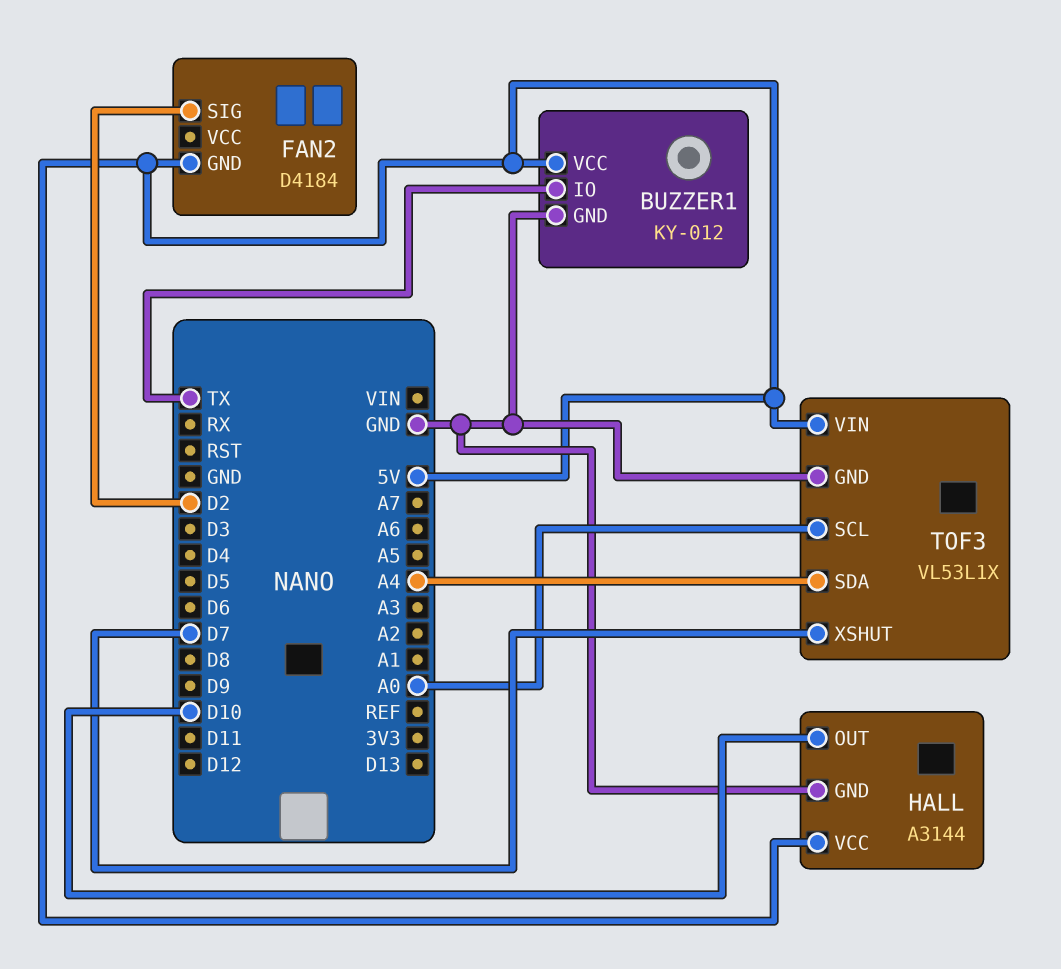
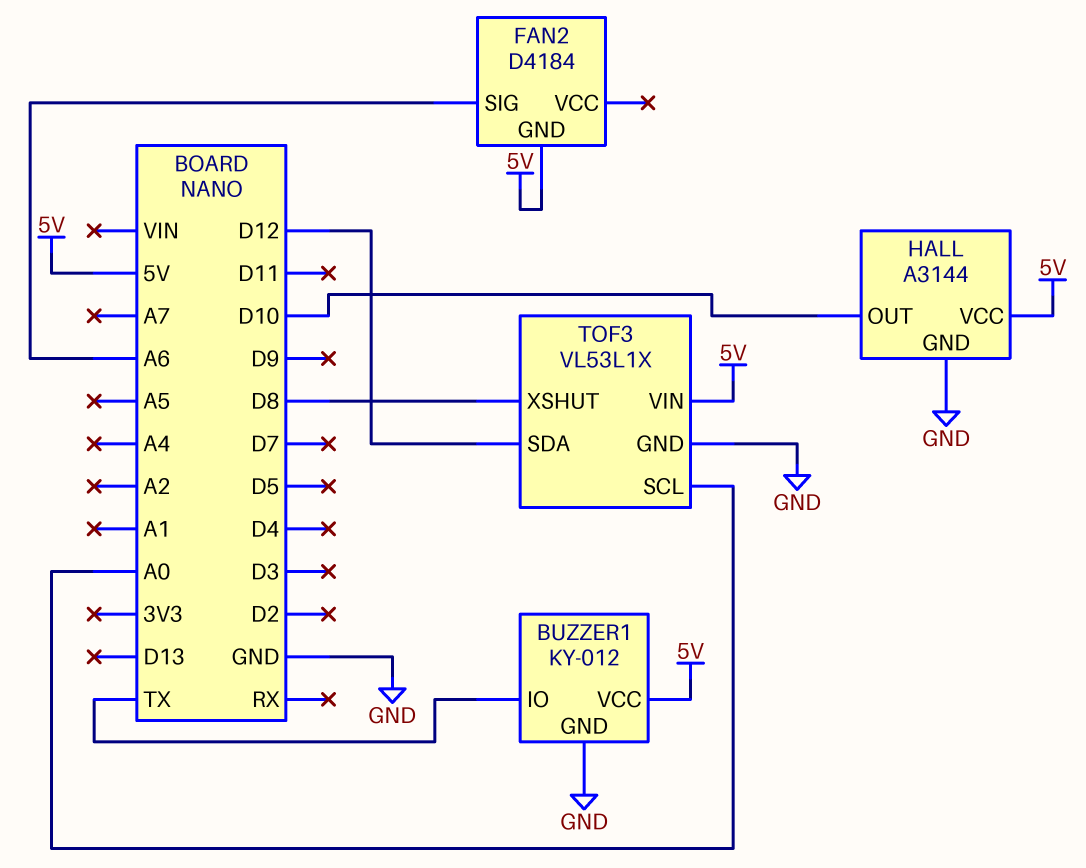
FAN2 pin SIG: D2 -> A6
TOF3 pin SDA: A4 -> D12
TOF3 pin XSHUT: D7 -> D8

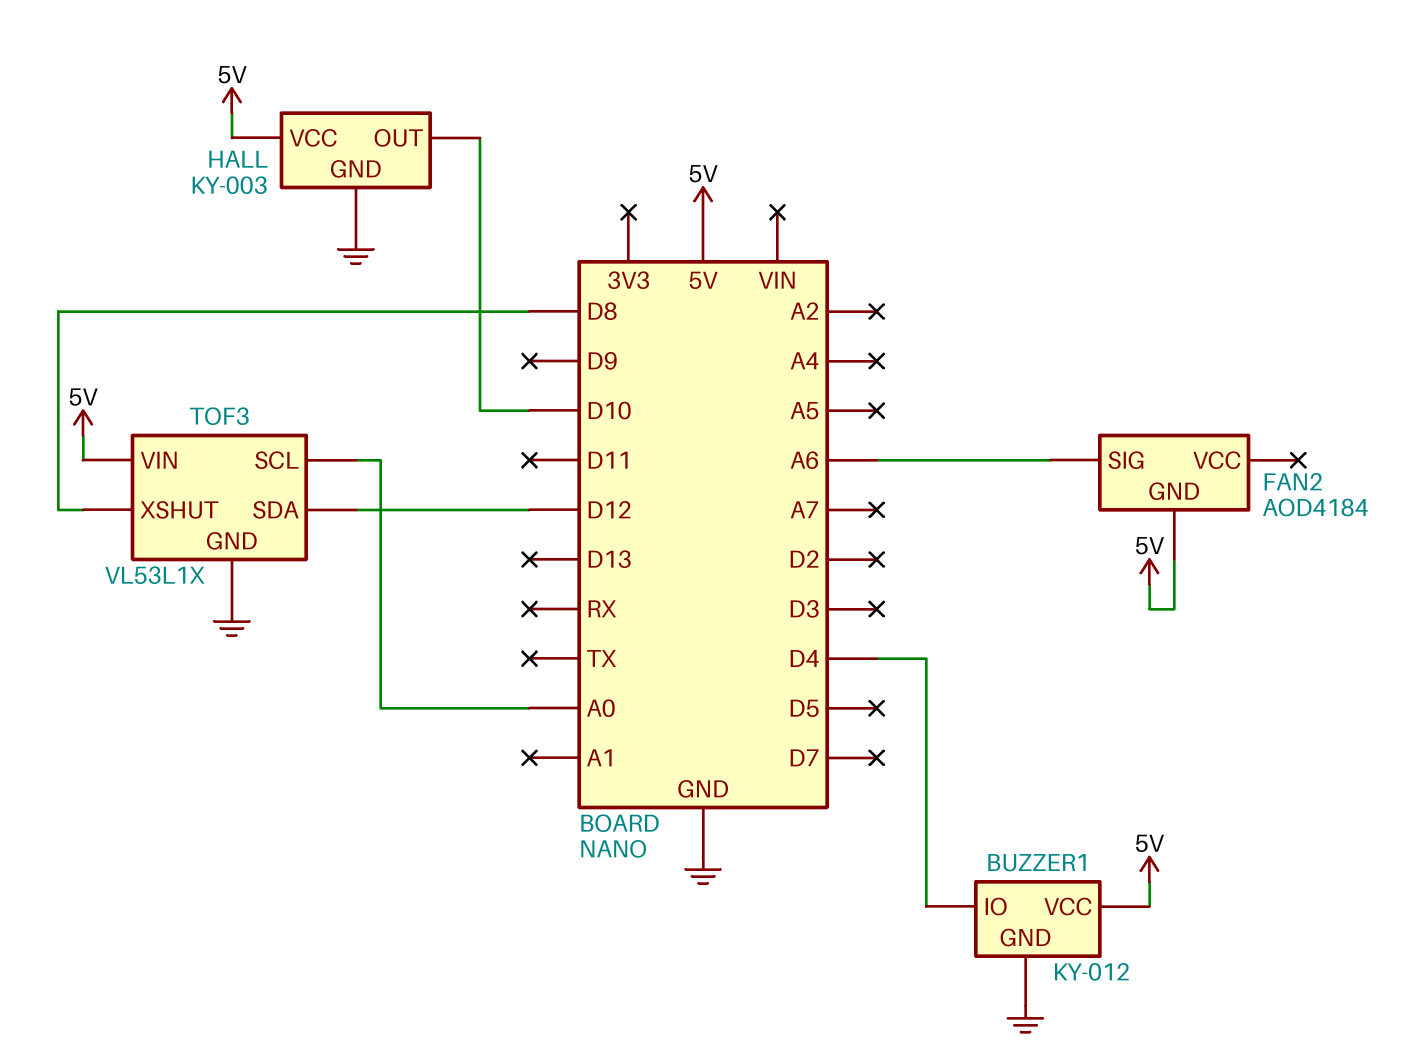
BUZZER1 pin IO: TX -> D4
FAN2: D4184 -> AOD4184
HALL: A3144 -> KY-003

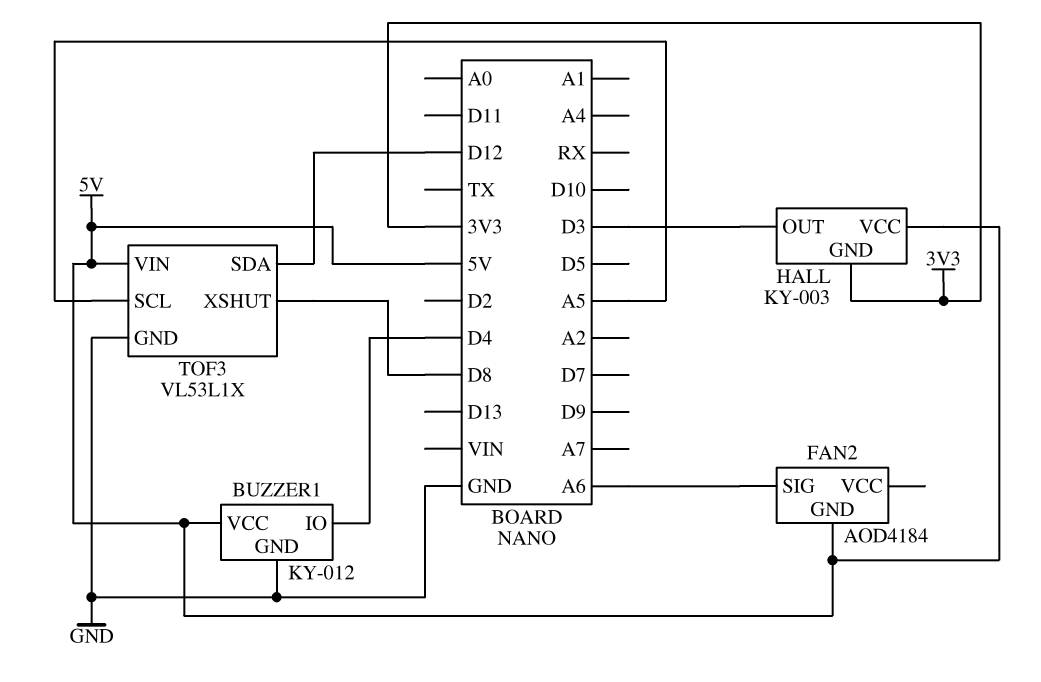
HALL pin GND: GND -> 3V3
HALL pin OUT: D10 -> D3
TOF3 pin SCL: A0 -> A5

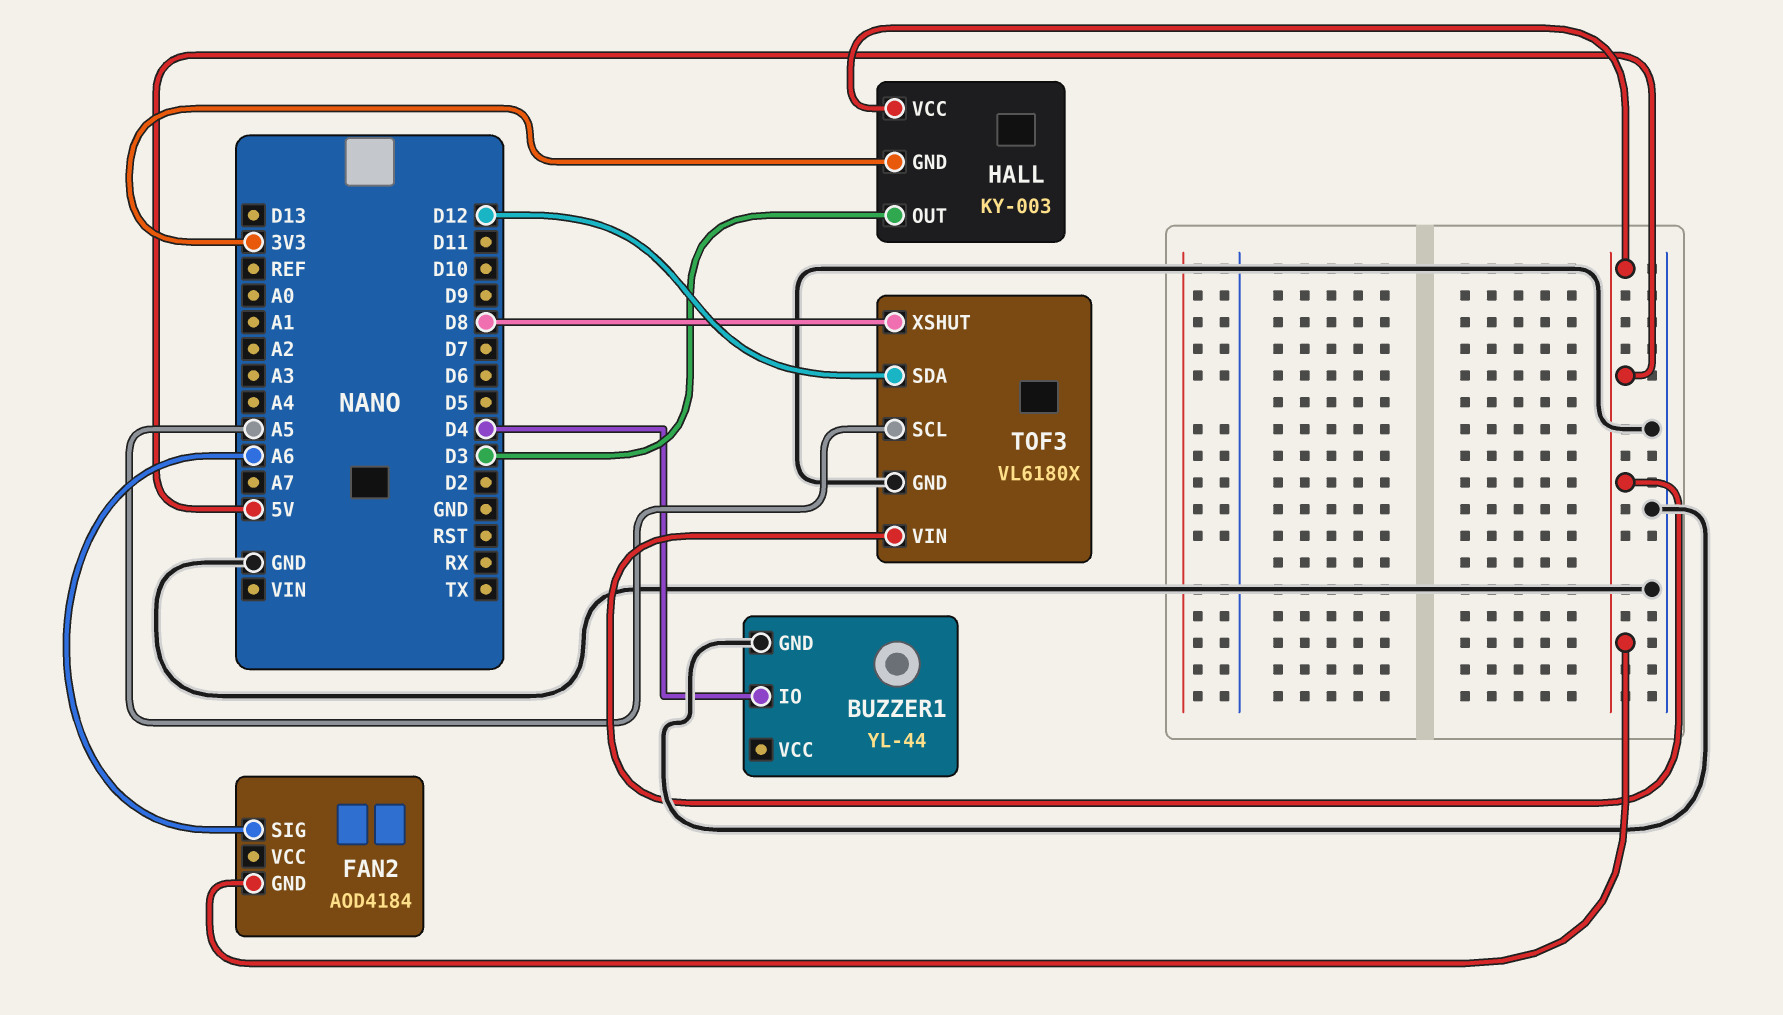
BUZZER1: KY-012 -> YL-44
BUZZER1 pin VCC: 5V -> none
TOF3: VL53L1X -> VL6180X

